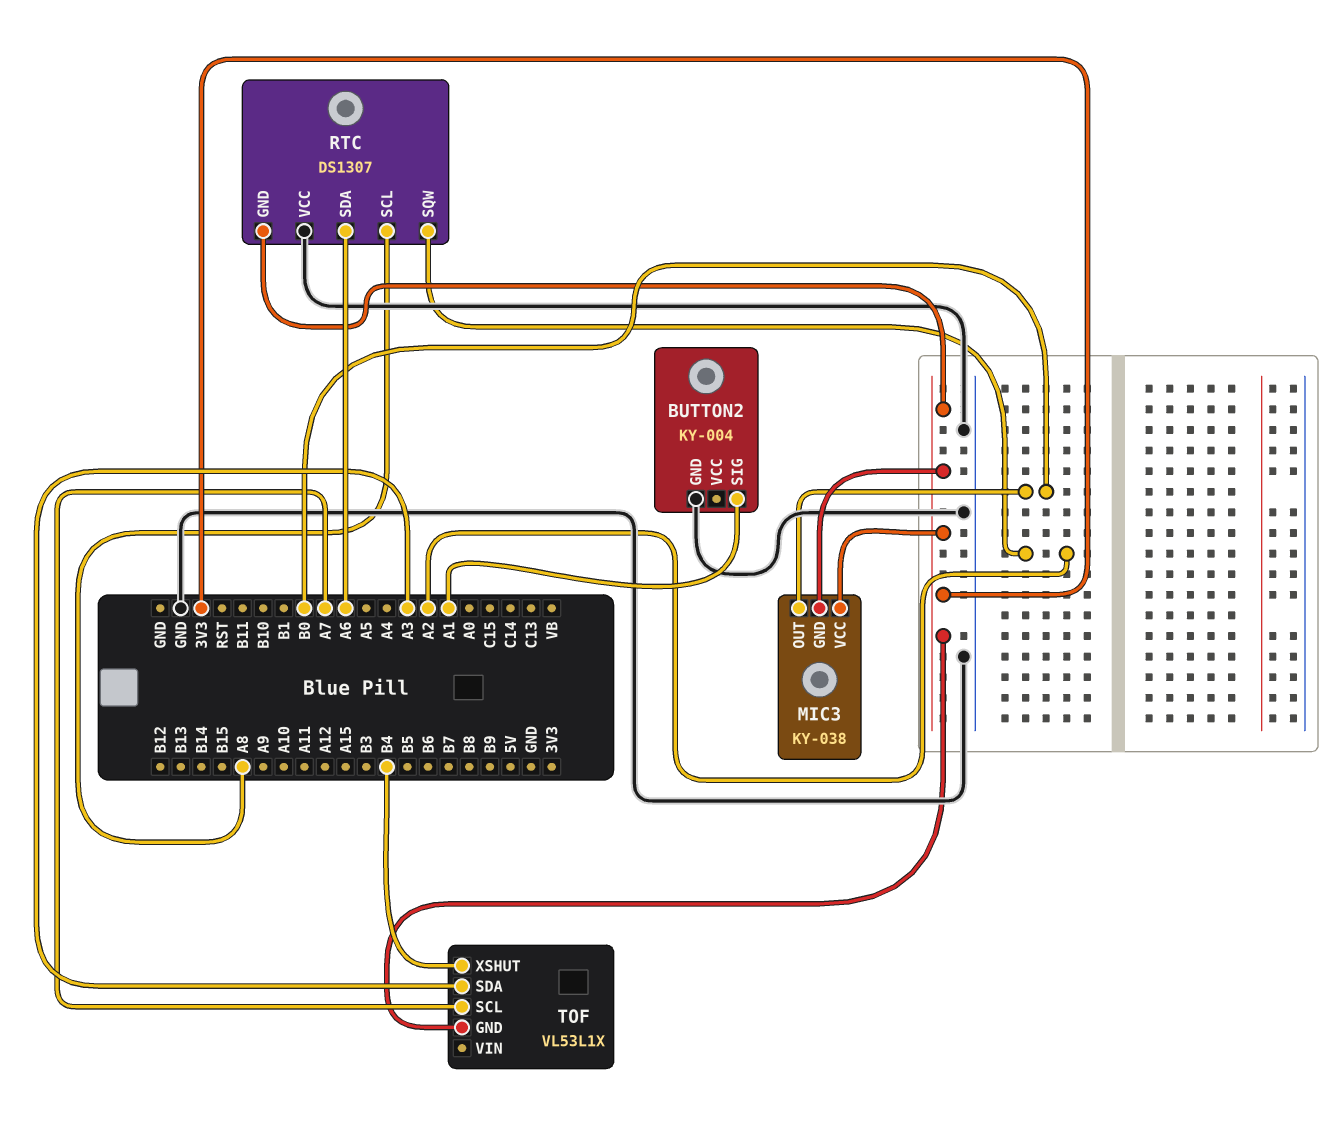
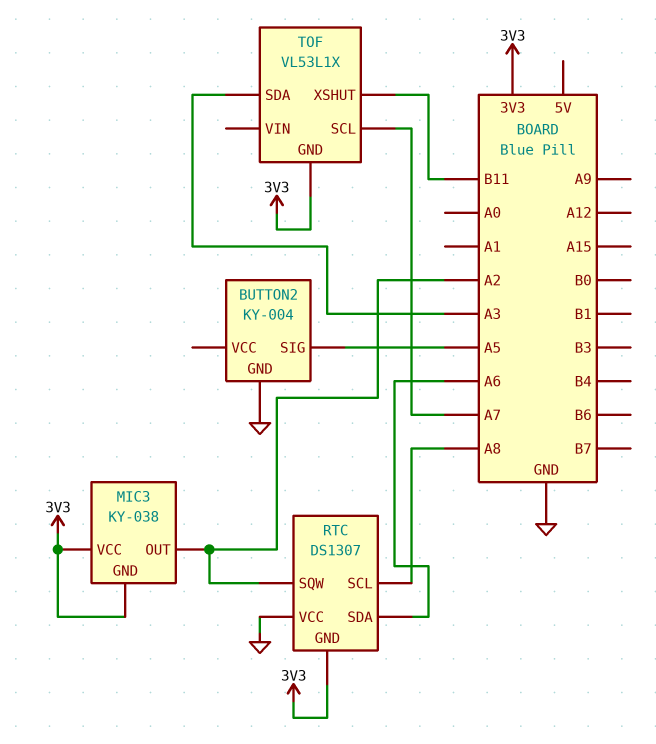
BUTTON2 pin SIG: A1 -> A5
MIC3 pin OUT: B0 -> A2
TOF pin XSHUT: B4 -> B11

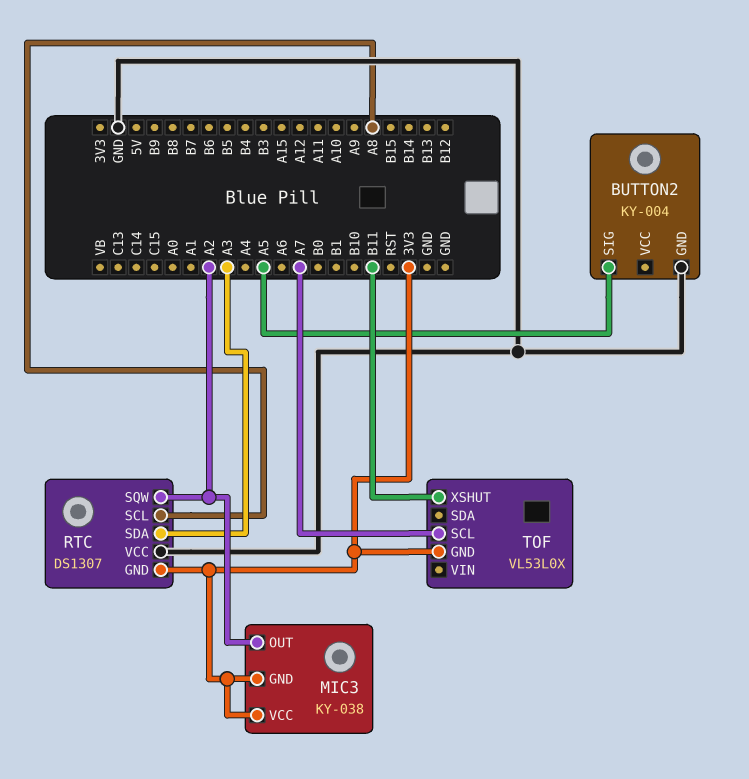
RTC pin SDA: A6 -> A3
TOF: VL53L1X -> VL53L0X
TOF pin SDA: A3 -> none

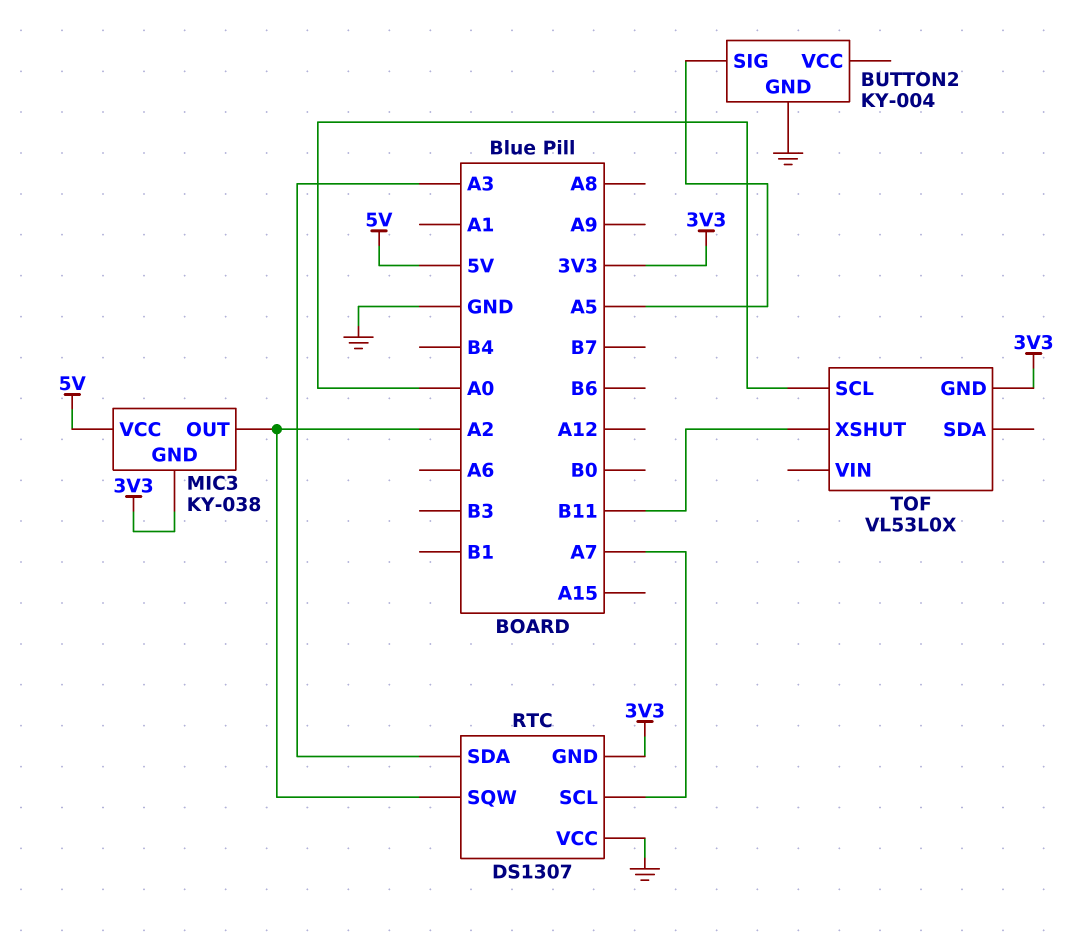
MIC3 pin VCC: 3V3 -> 5V
RTC pin SCL: A8 -> A7
TOF pin SCL: A7 -> A0

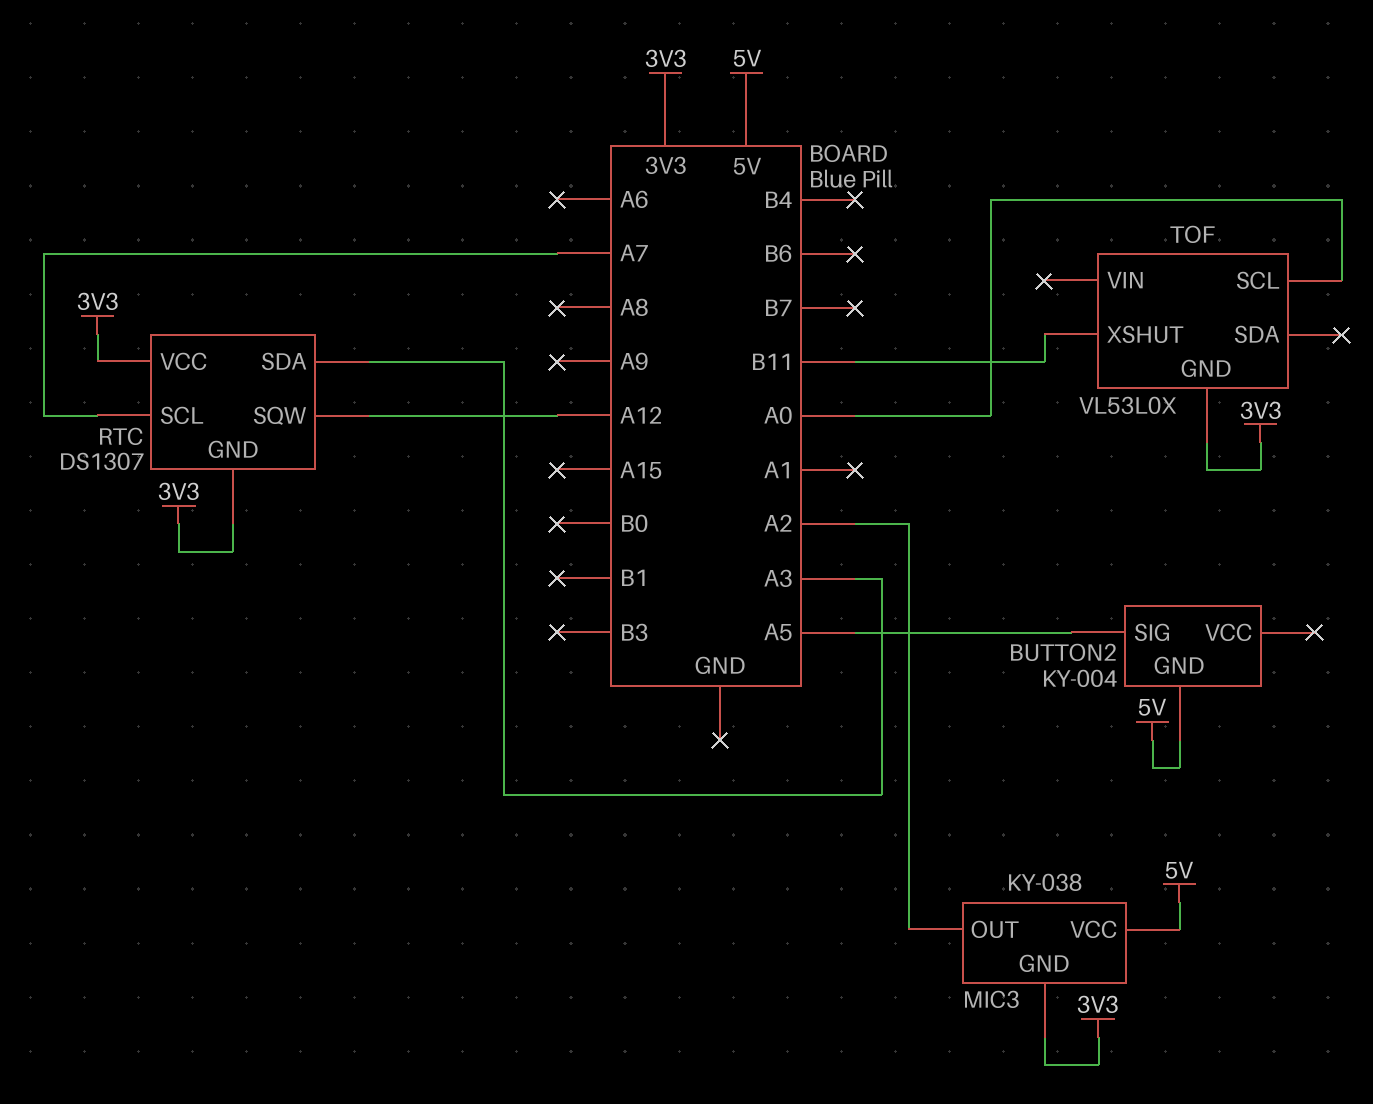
BUTTON2 pin GND: GND -> 5V
RTC pin SQW: A2 -> A12
RTC pin VCC: GND -> 3V3

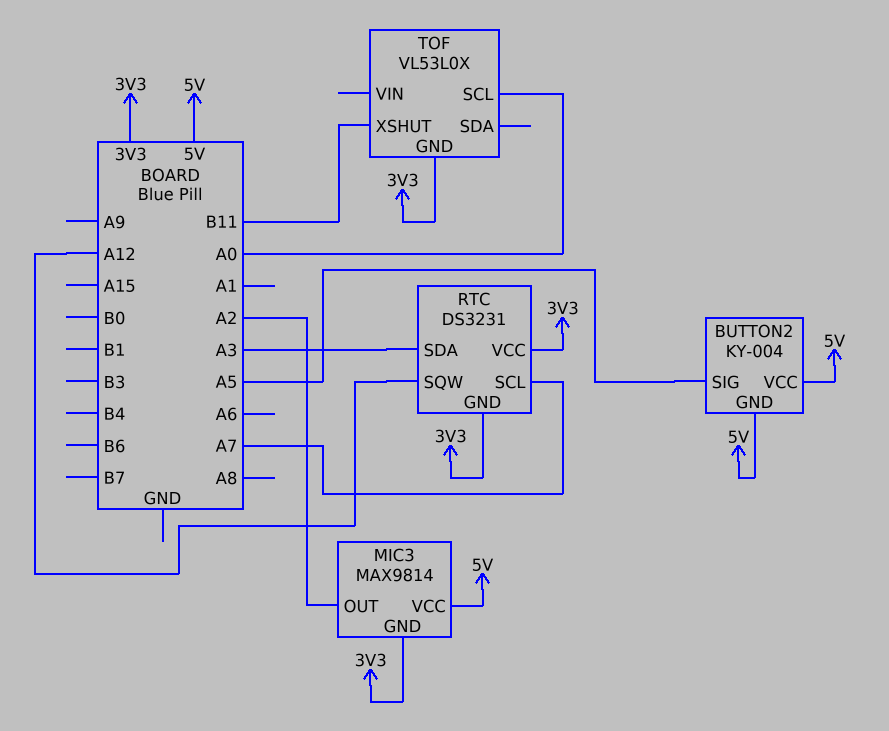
BUTTON2 pin VCC: none -> 5V
MIC3: KY-038 -> MAX9814
RTC: DS1307 -> DS3231

